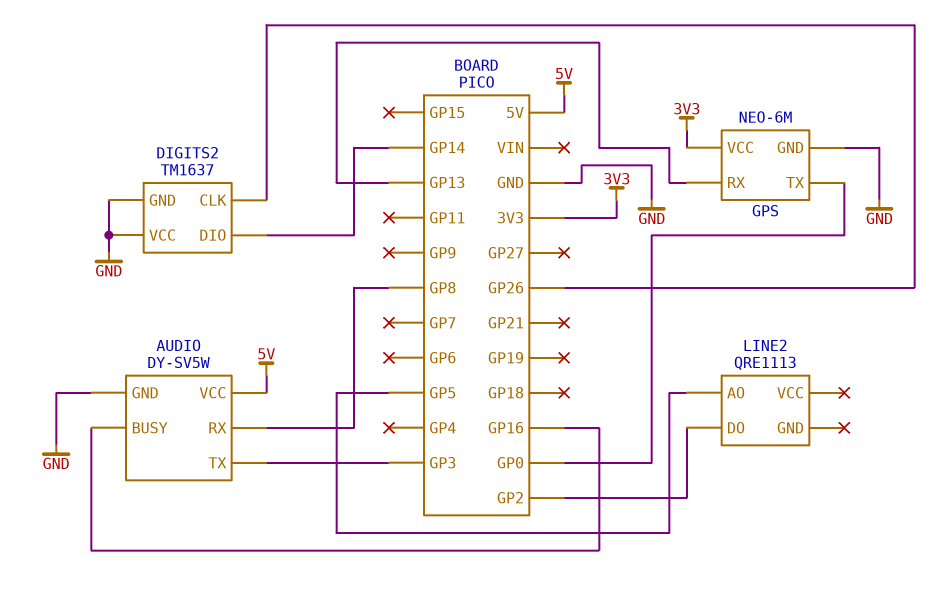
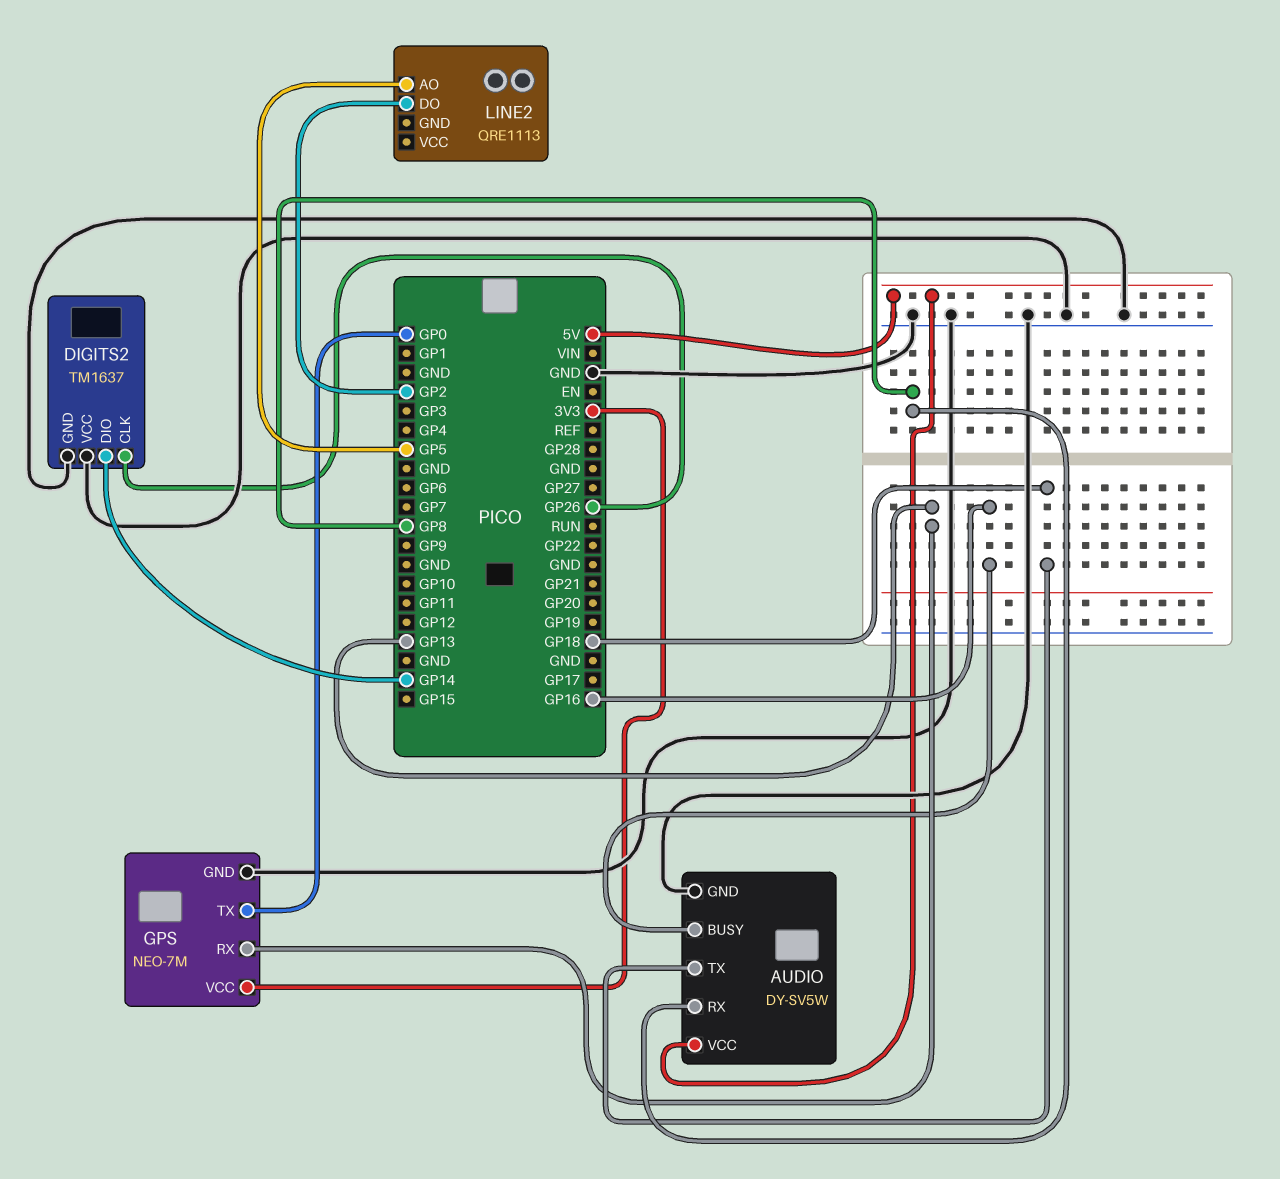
AUDIO pin TX: GP3 -> GP18
GPS: NEO-6M -> NEO-7M

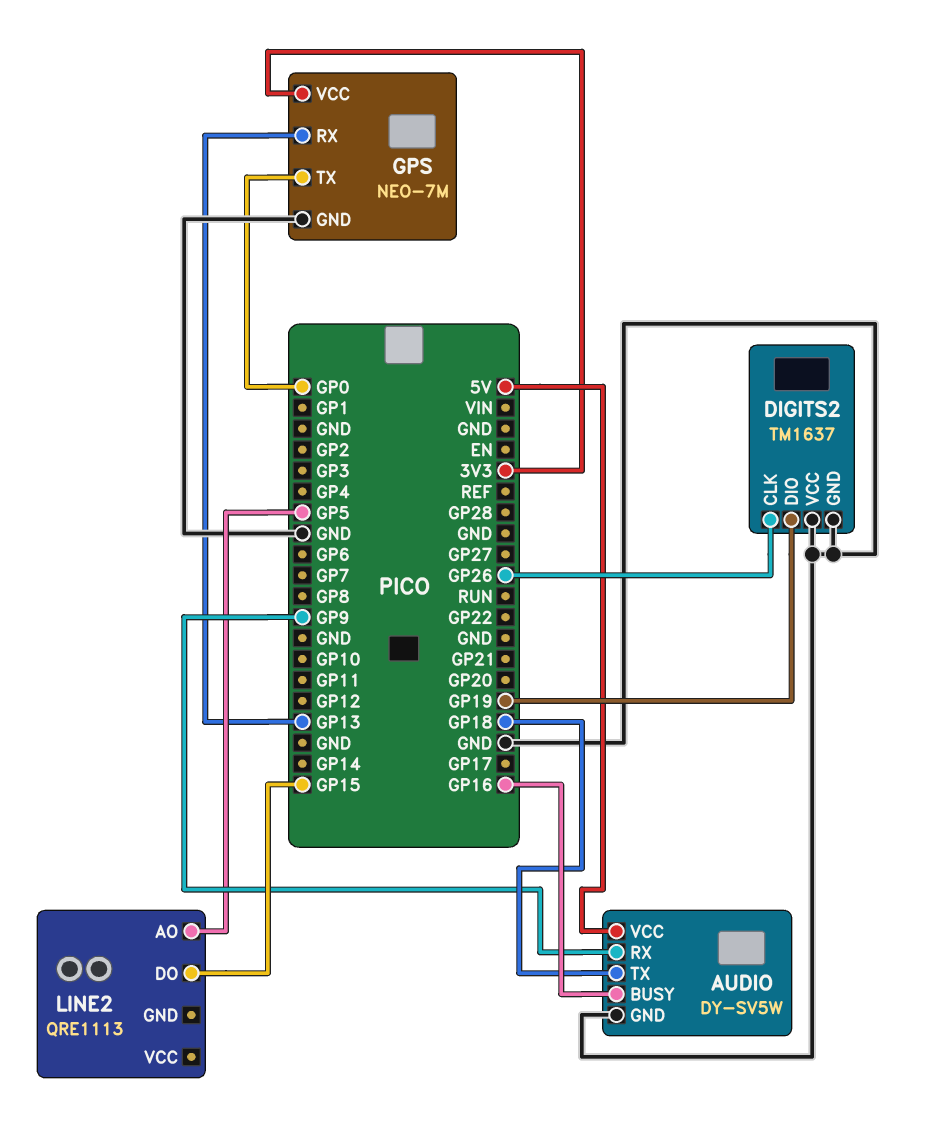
AUDIO pin RX: GP8 -> GP9
DIGITS2 pin DIO: GP14 -> GP19
LINE2 pin DO: GP2 -> GP15

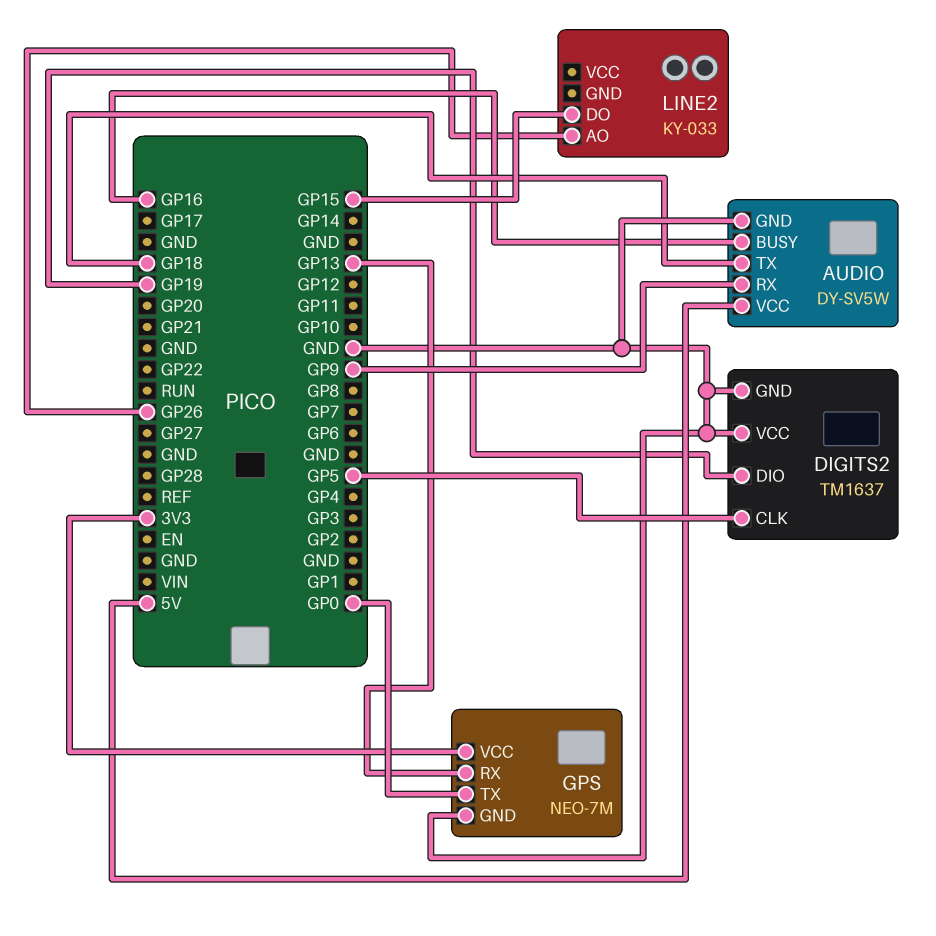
DIGITS2 pin CLK: GP26 -> GP5
LINE2: QRE1113 -> KY-033
LINE2 pin AO: GP5 -> GP26

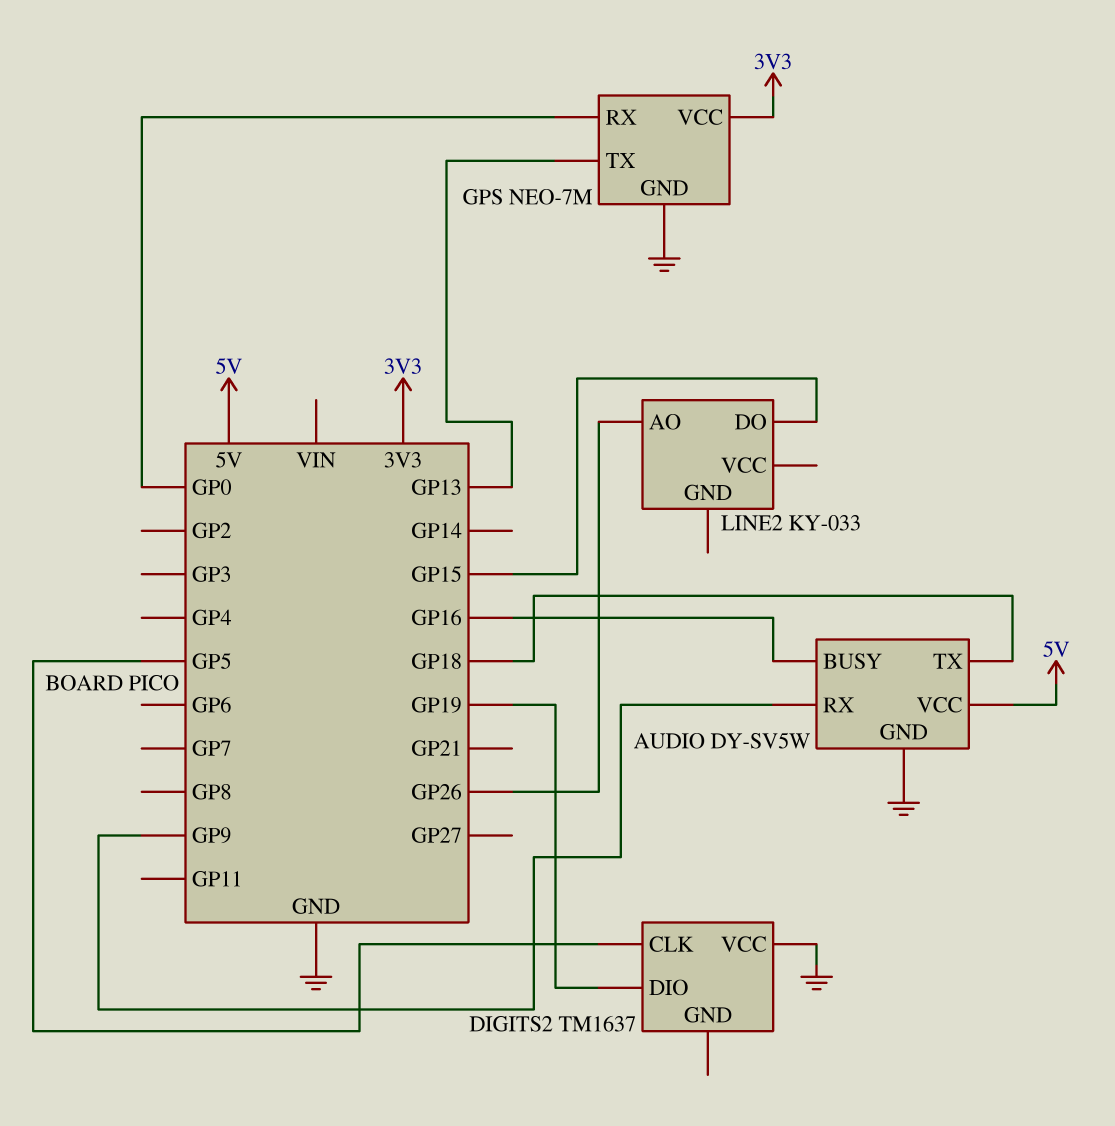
DIGITS2 pin GND: GND -> none
GPS pin RX: GP13 -> GP0
GPS pin TX: GP0 -> GP13

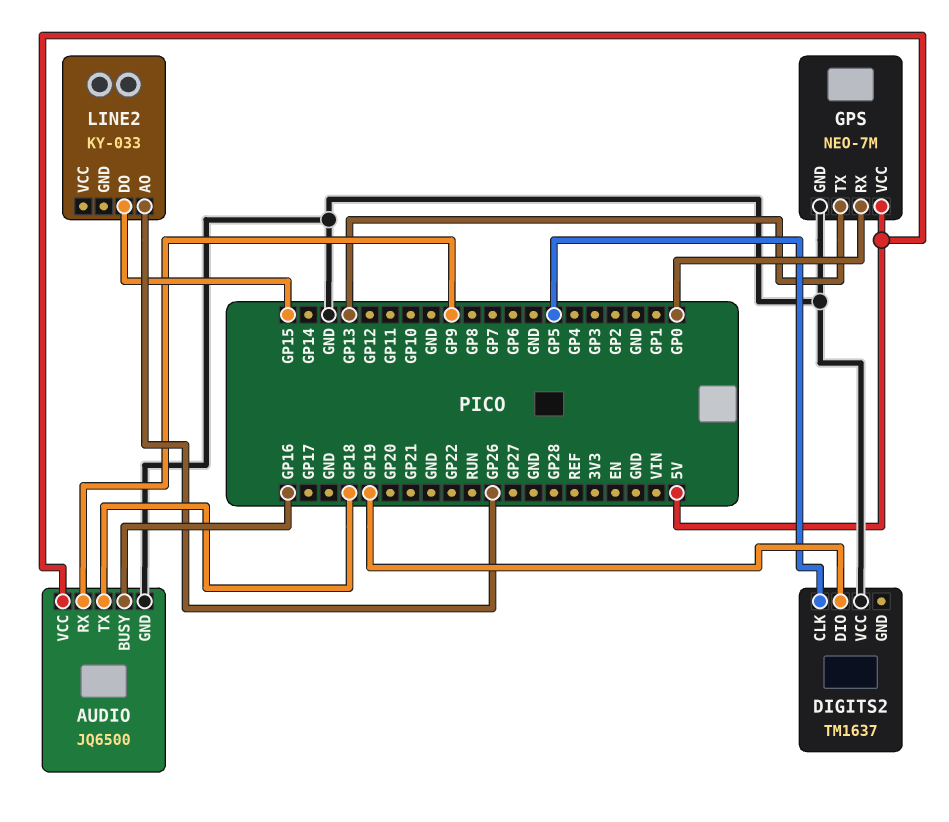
AUDIO: DY-SV5W -> JQ6500
GPS pin VCC: 3V3 -> 5V

